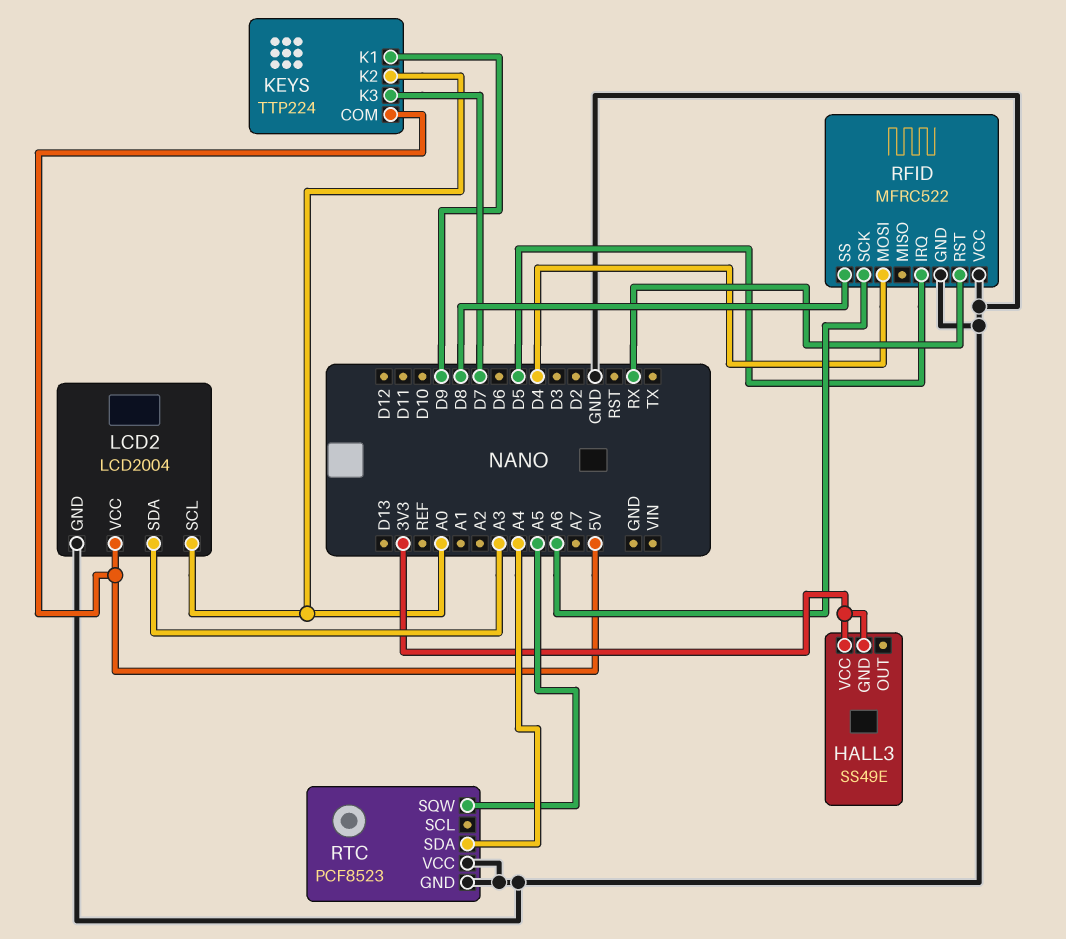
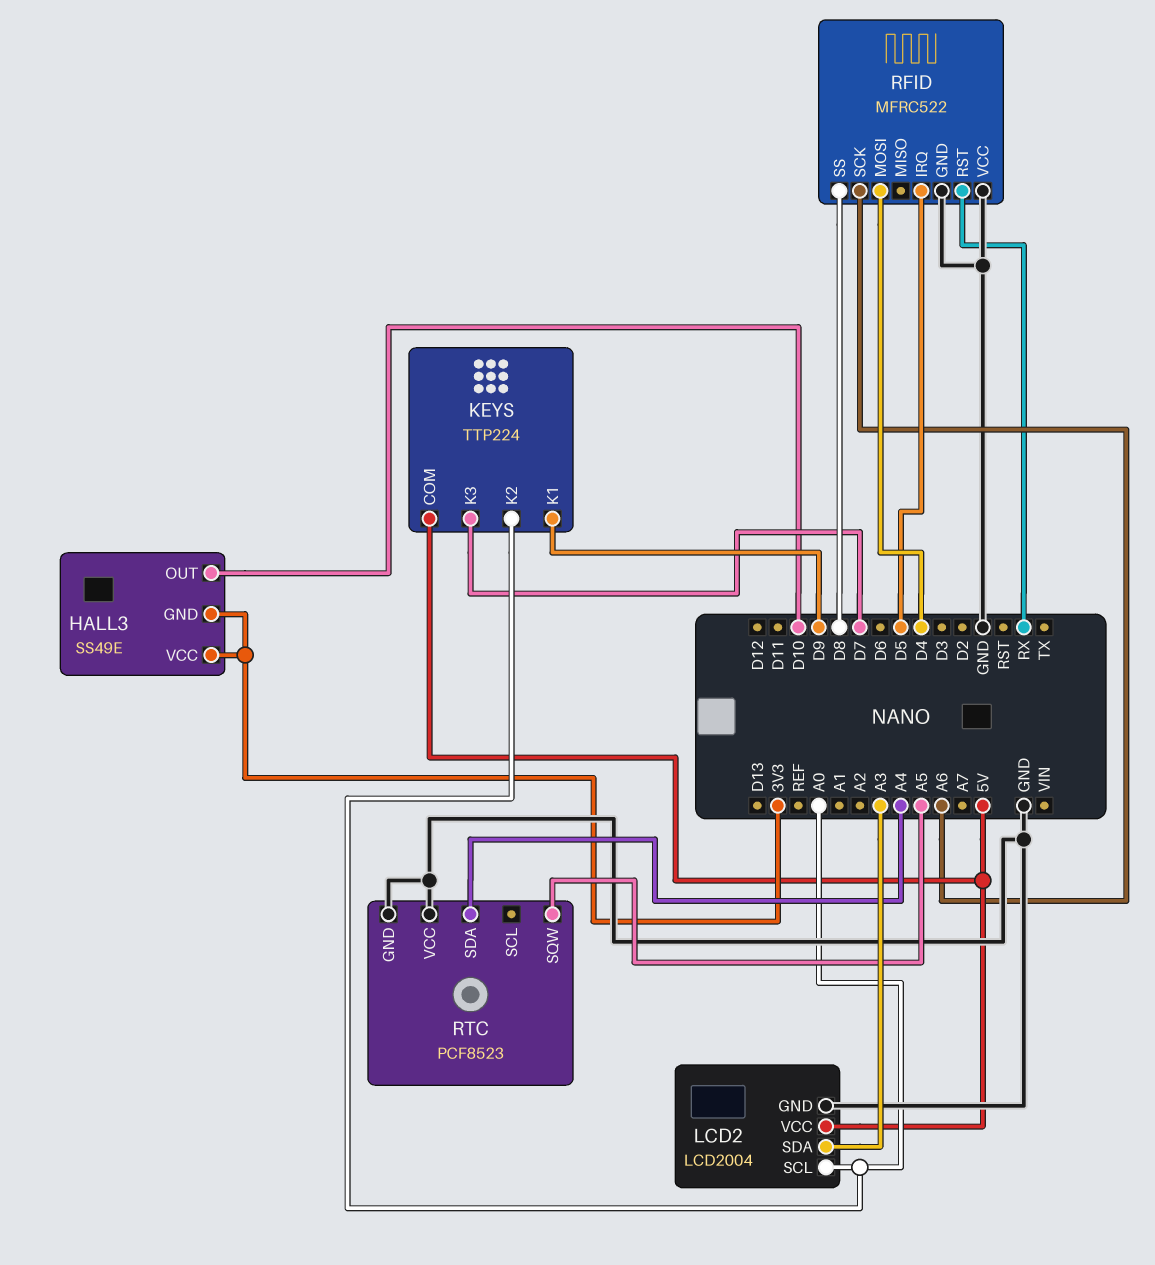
HALL3 pin OUT: none -> D10

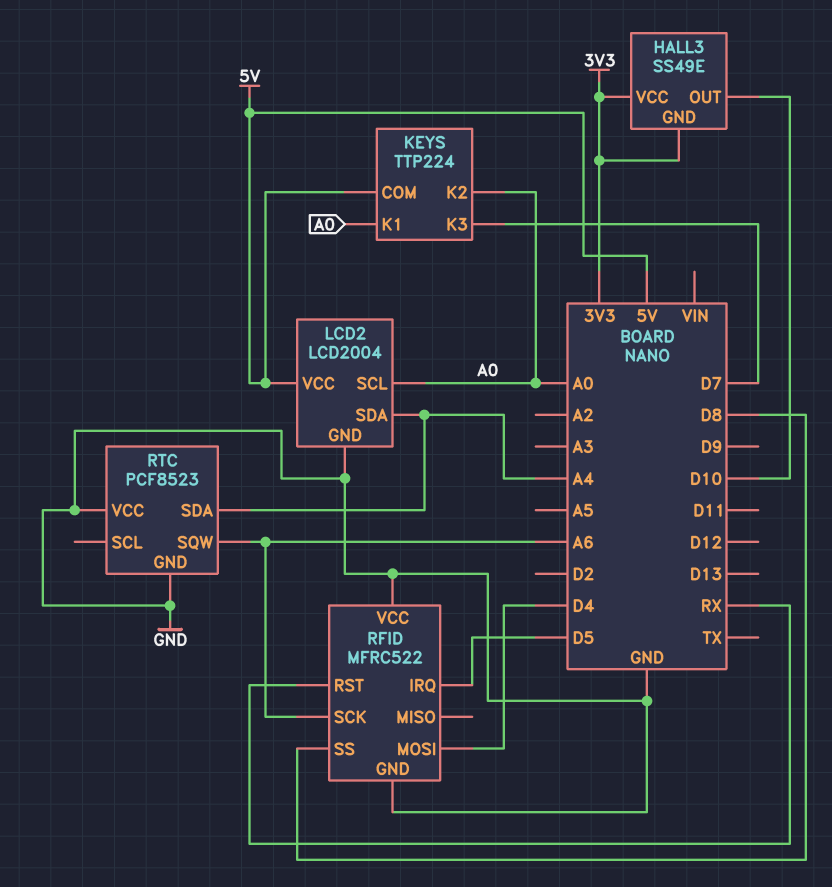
KEYS pin K1: D9 -> A0
LCD2 pin SDA: A3 -> A4
RTC pin SQW: A5 -> A6

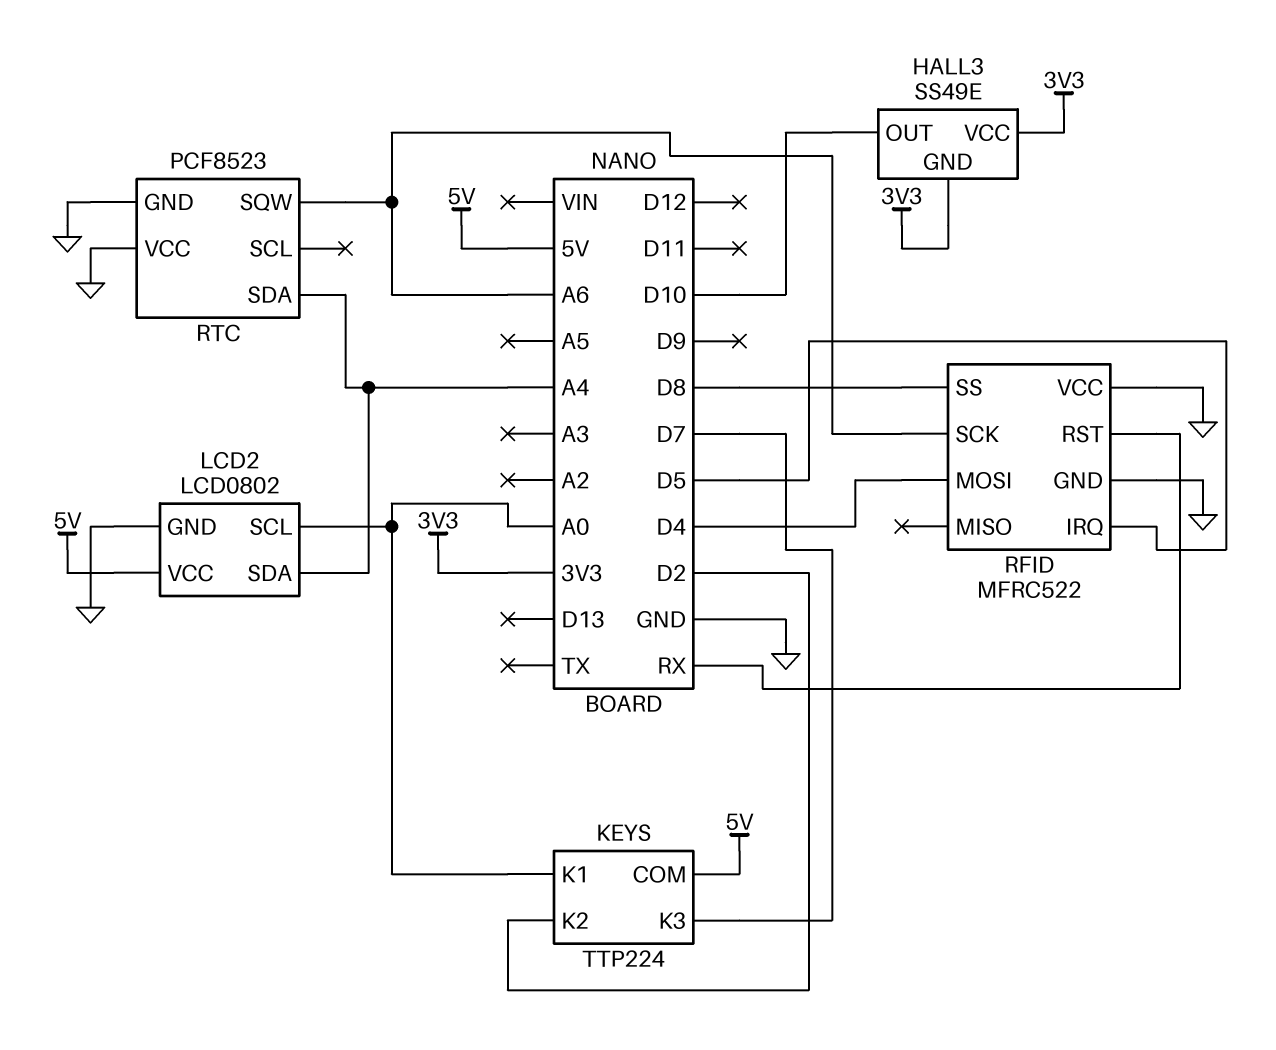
KEYS pin K2: A0 -> D2
LCD2: LCD2004 -> LCD0802

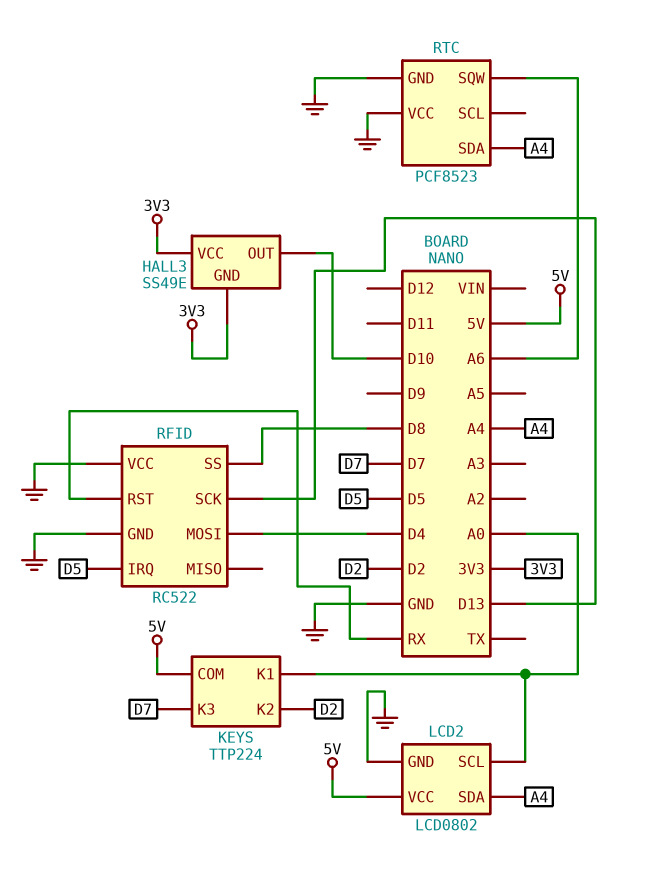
RFID: MFRC522 -> RC522
RFID pin SCK: A6 -> D13

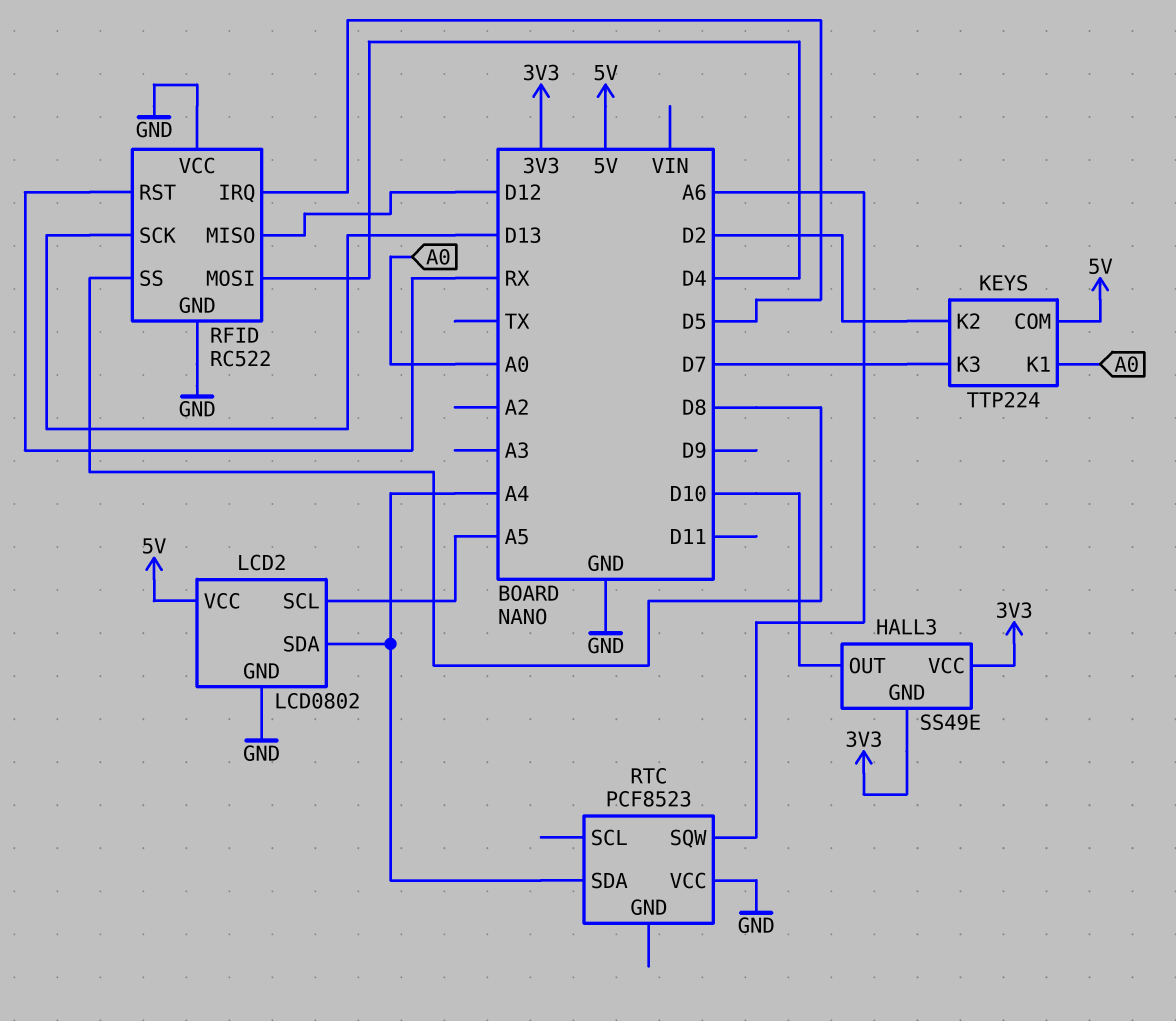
LCD2 pin SCL: A0 -> A5
RFID pin MISO: none -> D12
RTC pin GND: GND -> none

